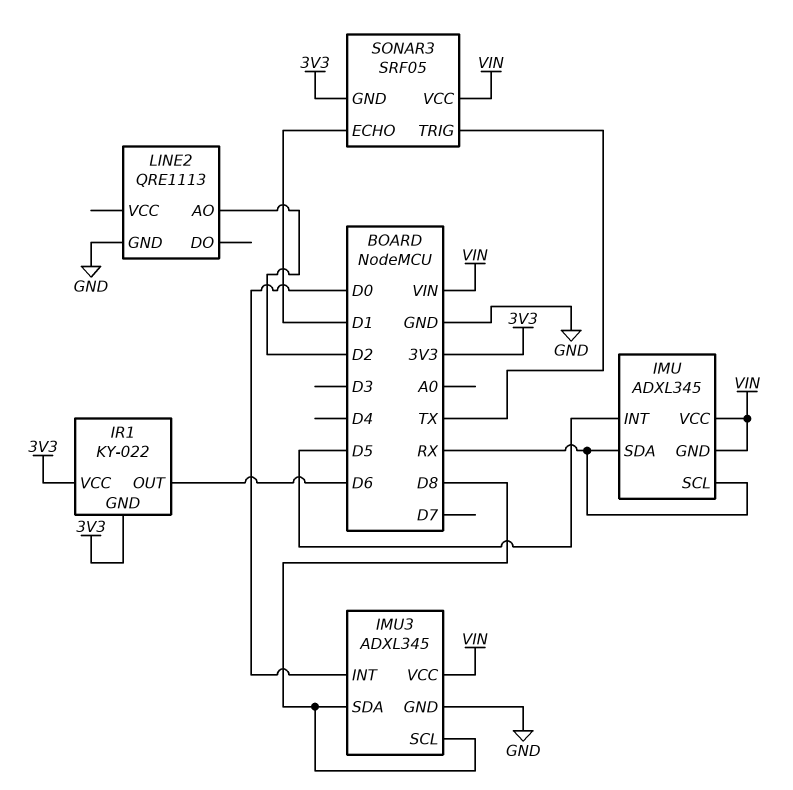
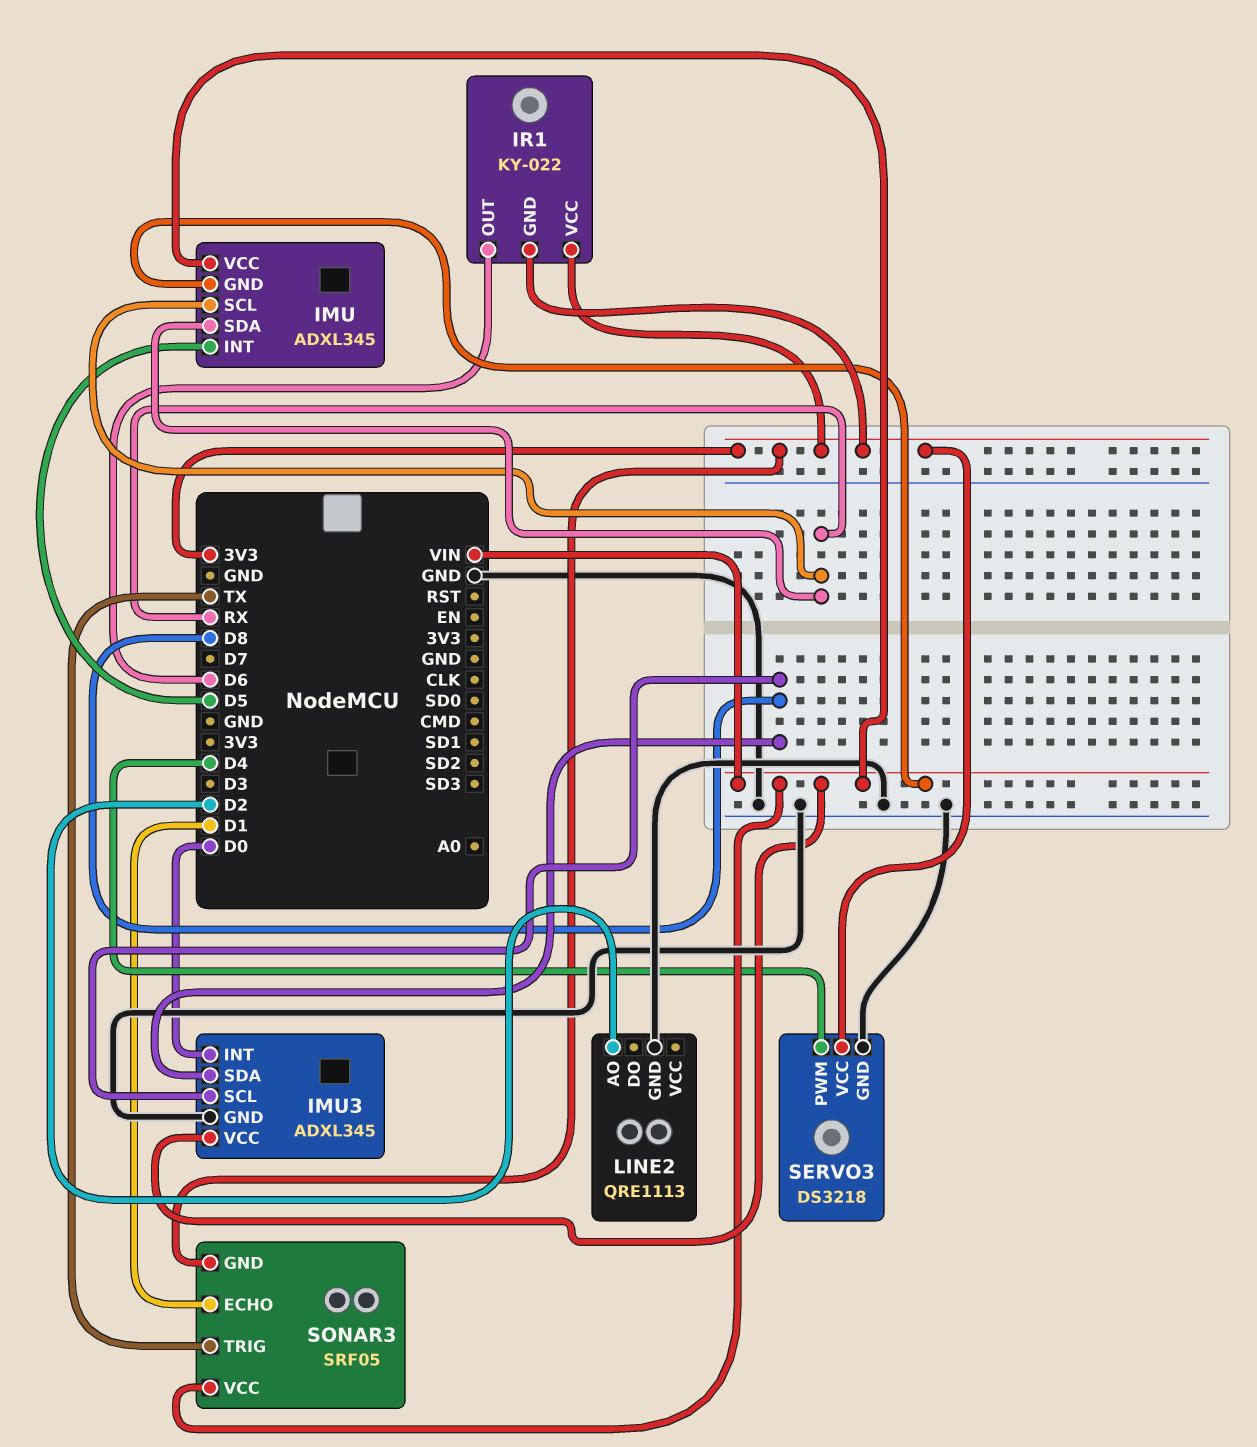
SERVO3: none -> DS3218
SERVO3 pin GND: none -> GND
SERVO3 pin PWM: none -> D4
SERVO3 pin VCC: none -> 3V3

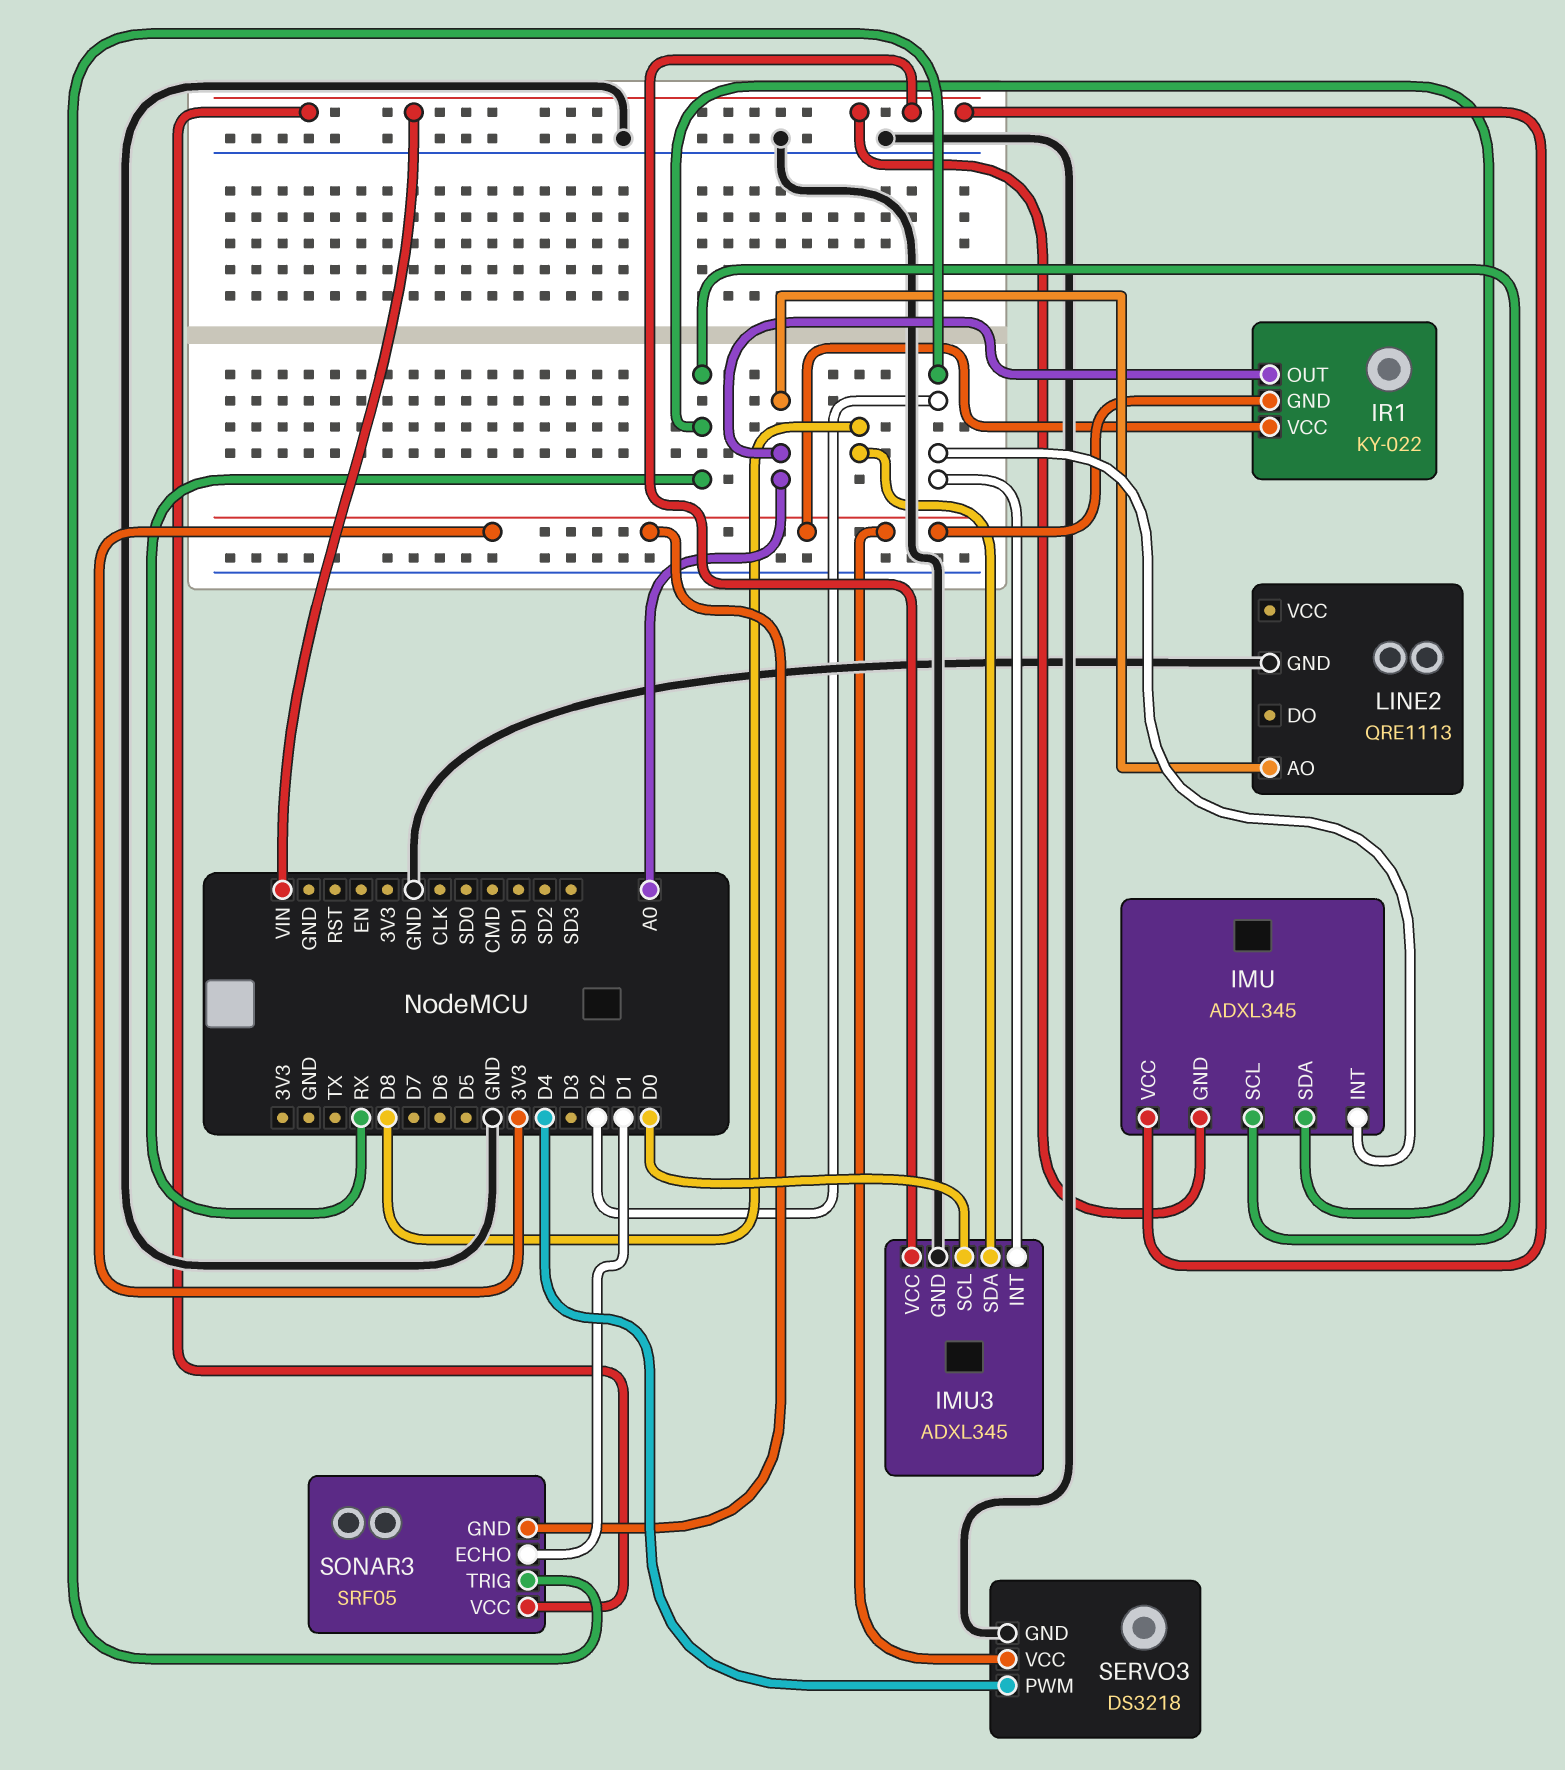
IMU pin INT: D5 -> D2
IMU3 pin INT: D0 -> D2
IMU3 pin SCL: D8 -> D0
IR1 pin OUT: D6 -> A0
LINE2 pin AO: D2 -> A0
SONAR3 pin TRIG: TX -> D2

